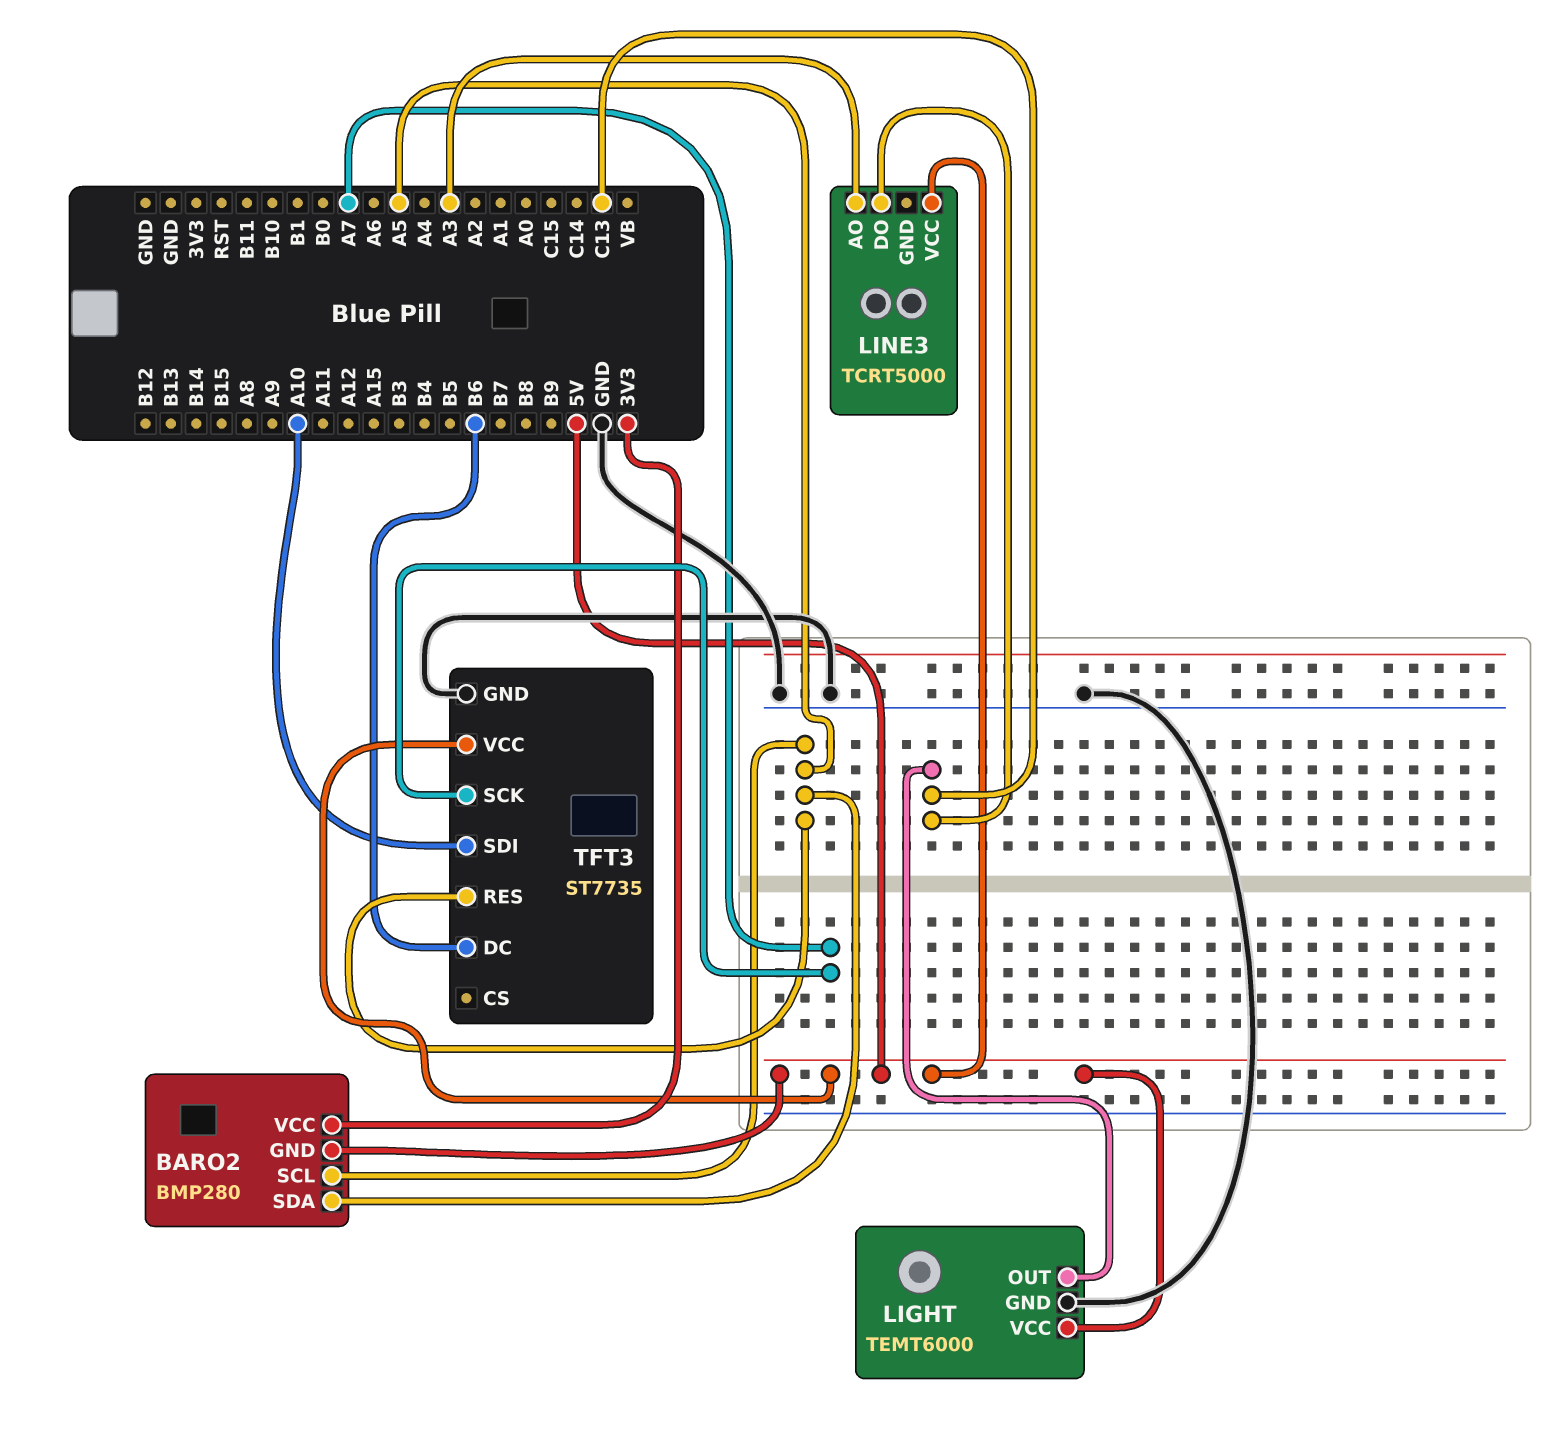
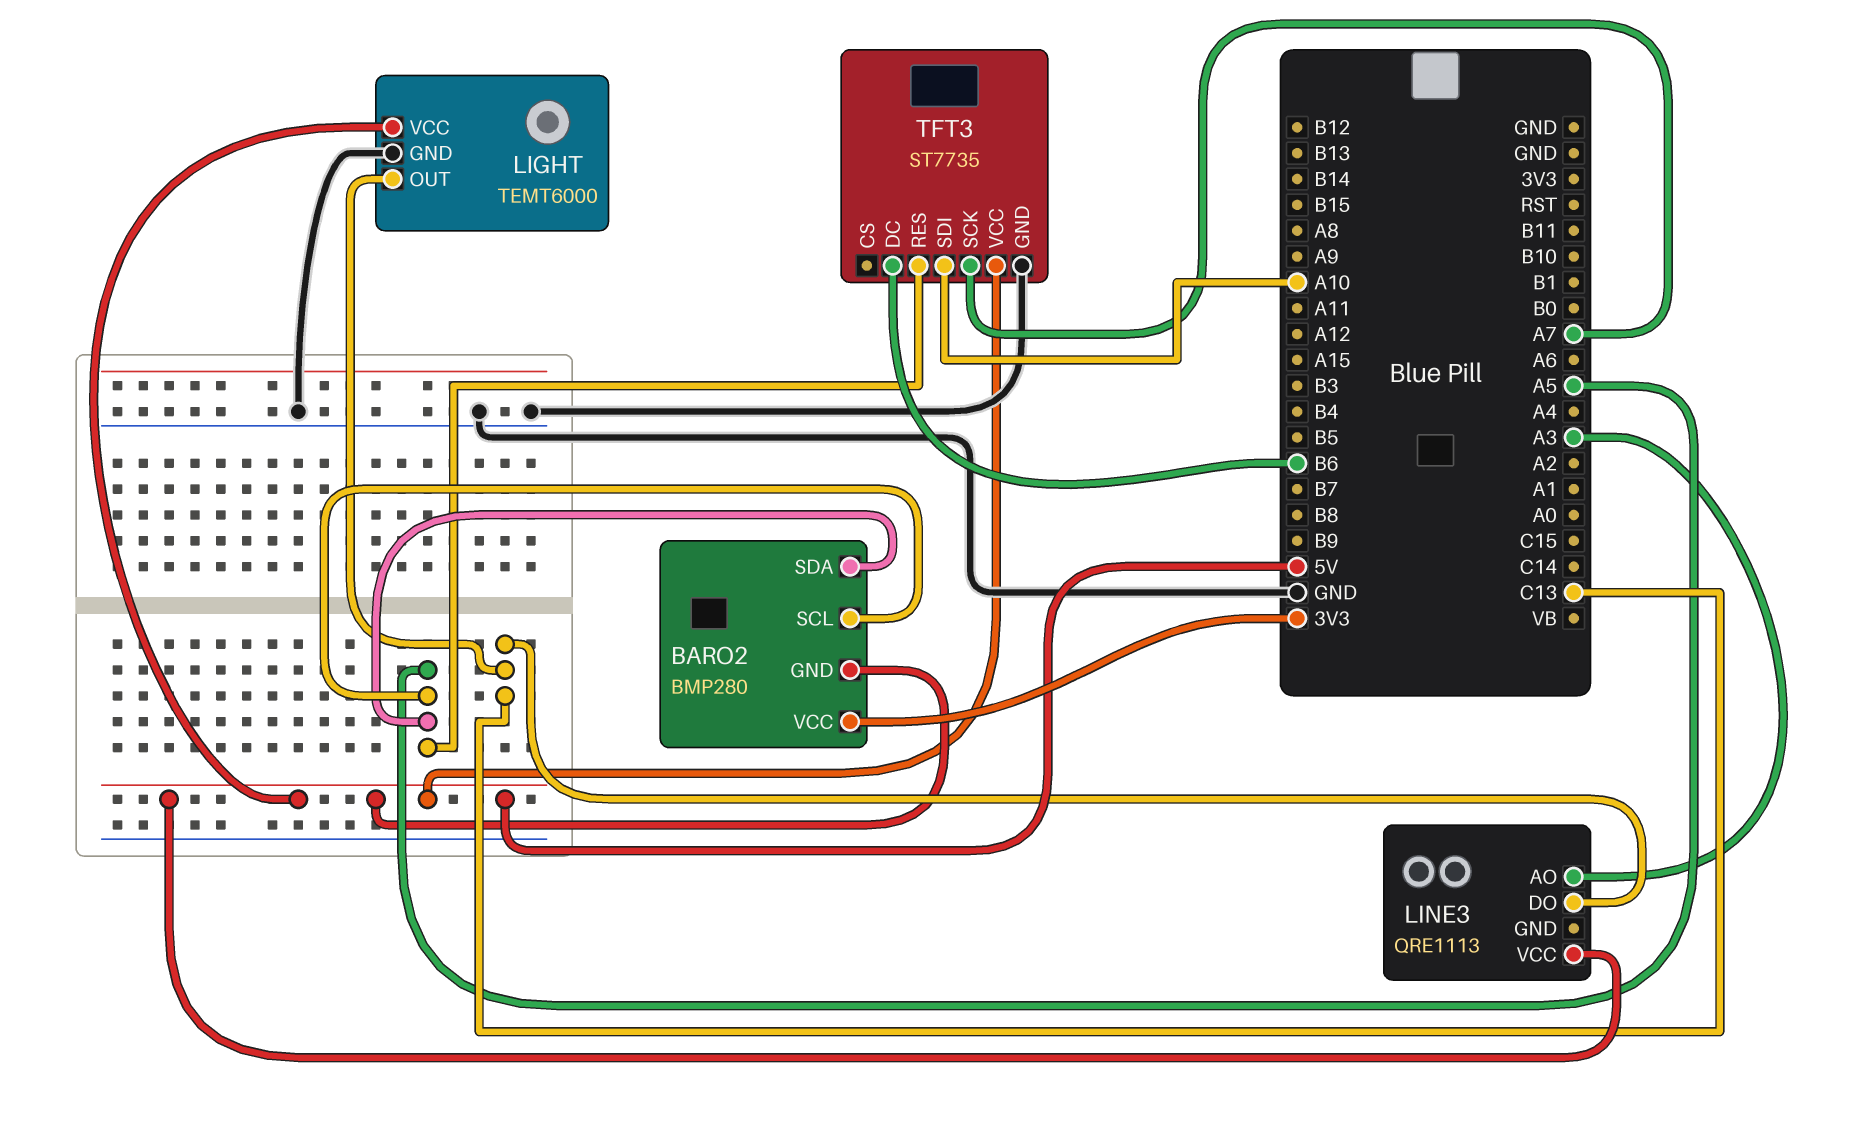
LINE3: TCRT5000 -> QRE1113

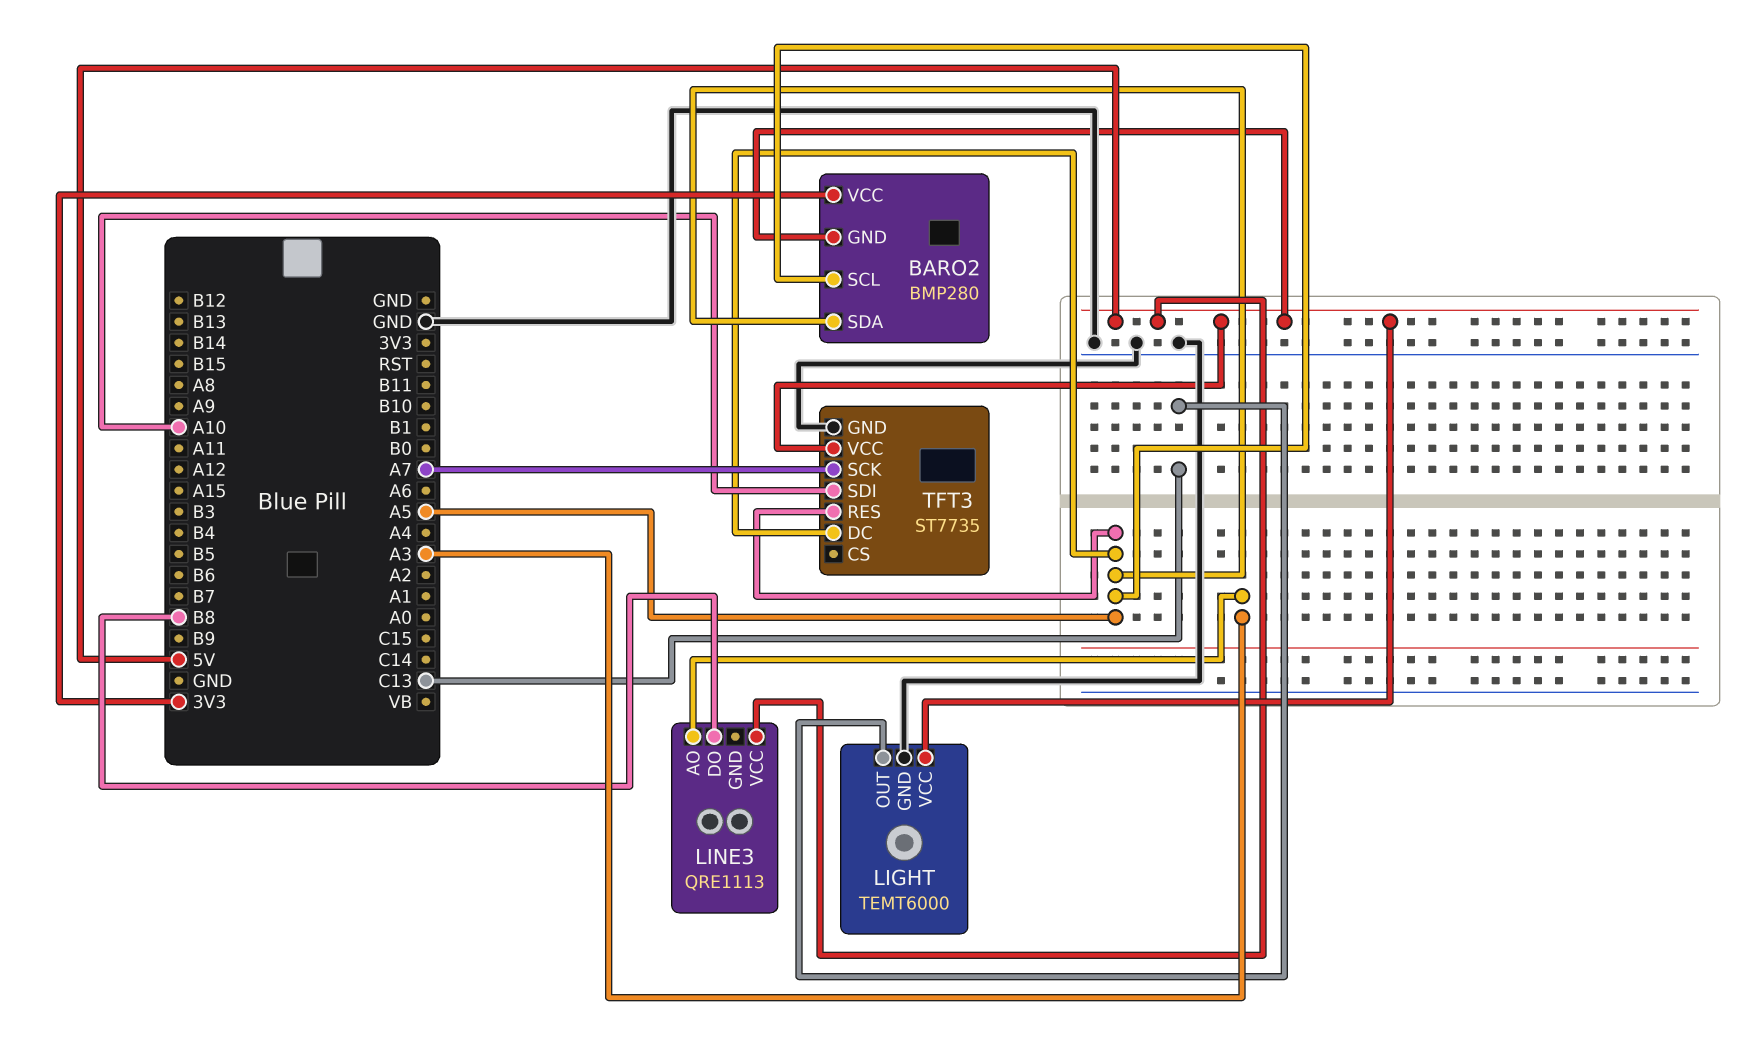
LINE3 pin DO: C13 -> B8
TFT3 pin DC: B6 -> A5

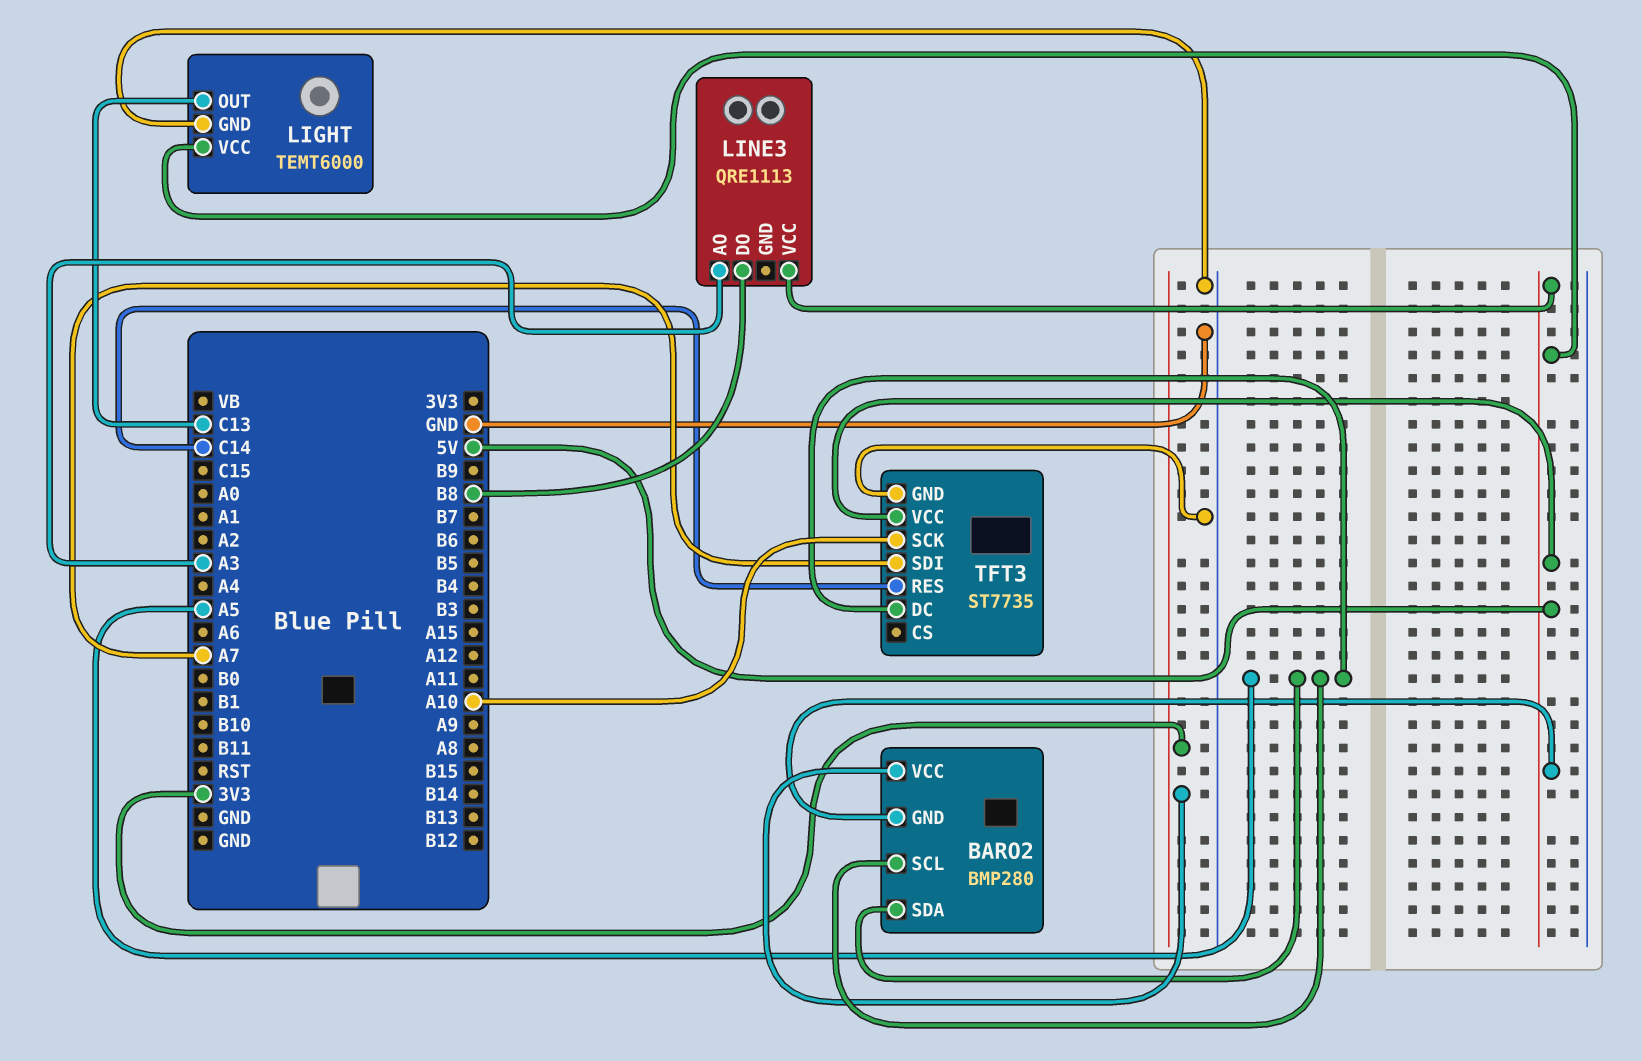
TFT3 pin RES: A5 -> C14
TFT3 pin SCK: A7 -> A10
TFT3 pin SDI: A10 -> A7

